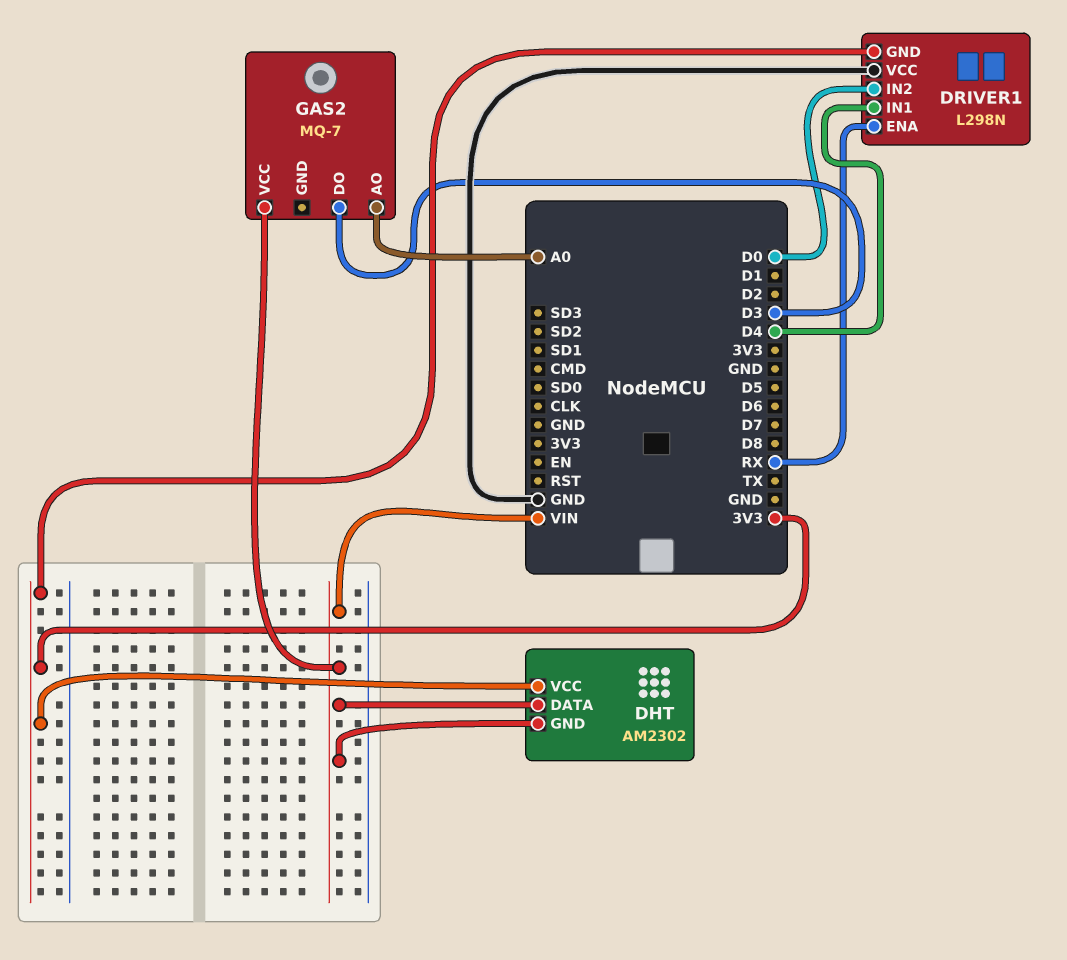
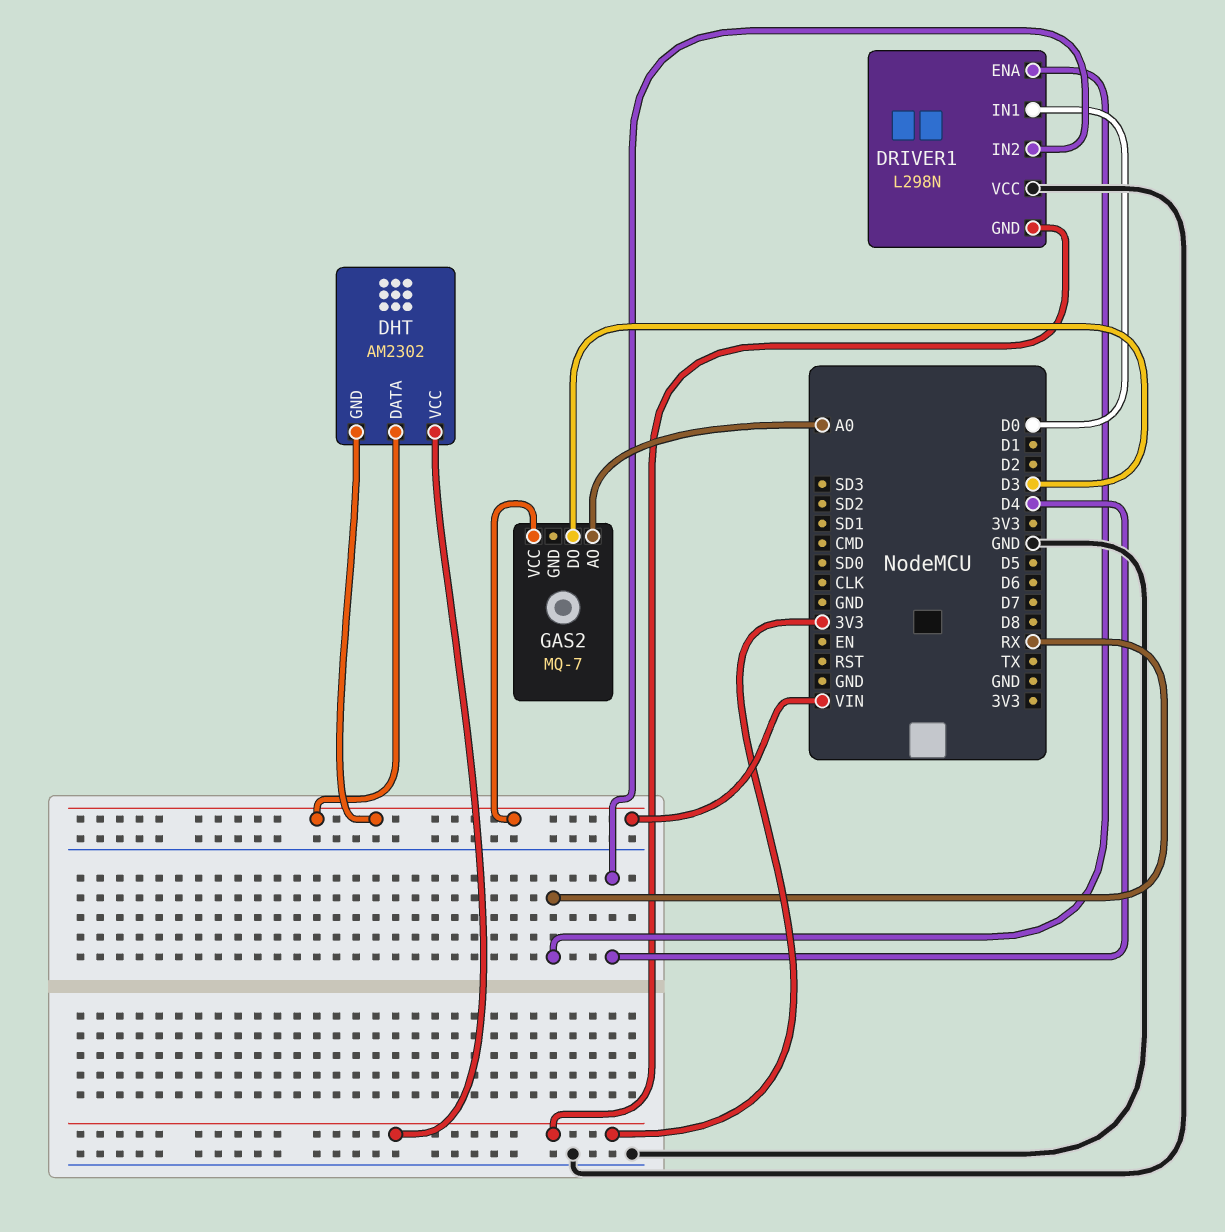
DRIVER1 pin IN1: D4 -> D0
DRIVER1 pin IN2: D0 -> D4

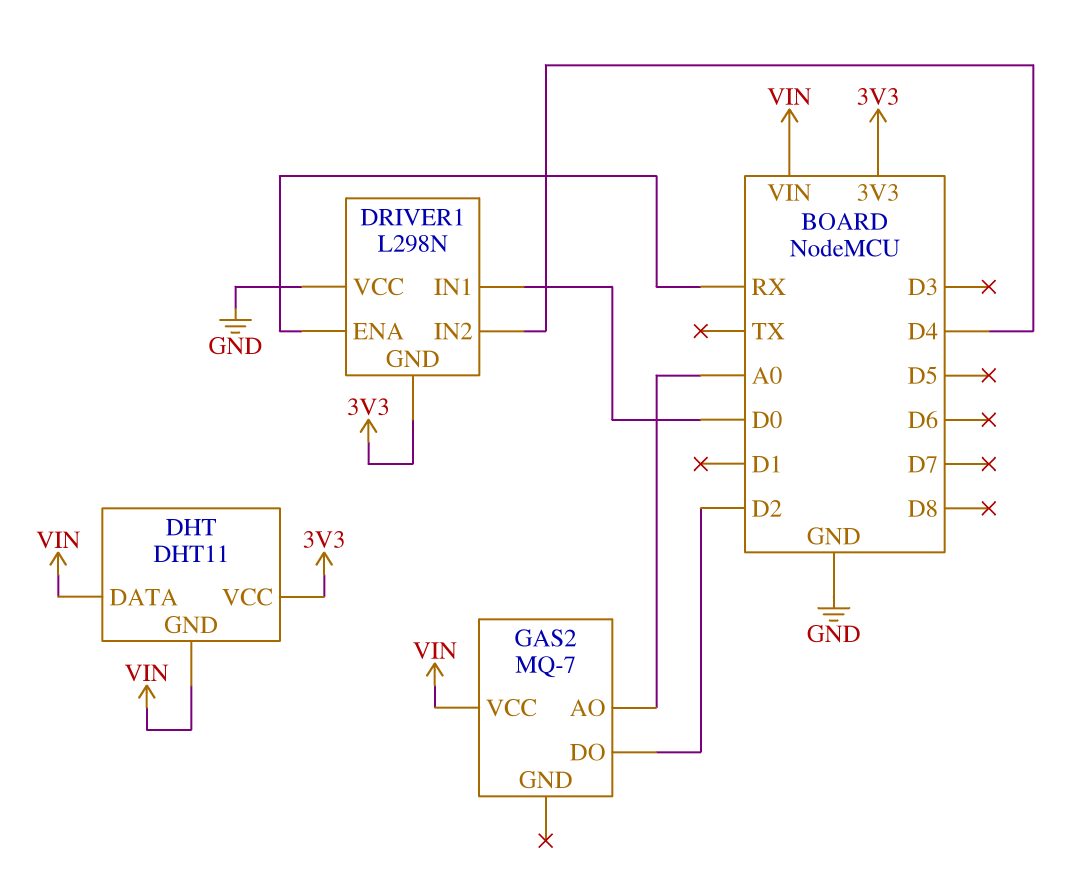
DHT: AM2302 -> DHT11
GAS2 pin DO: D3 -> D2

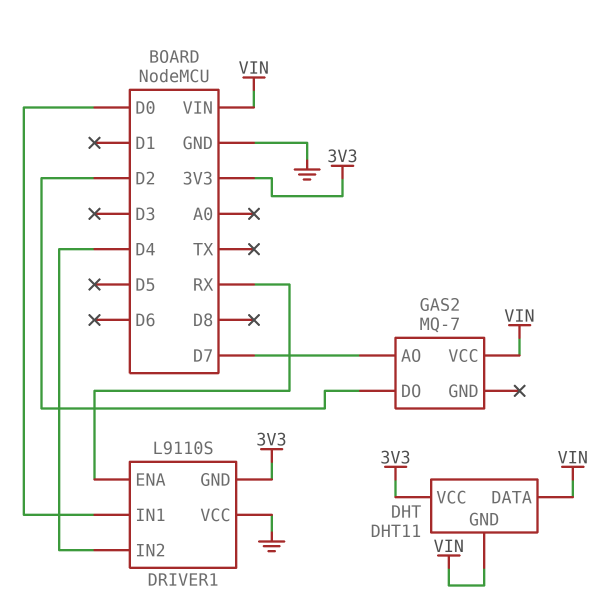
DRIVER1: L298N -> L9110S
GAS2 pin AO: A0 -> D7

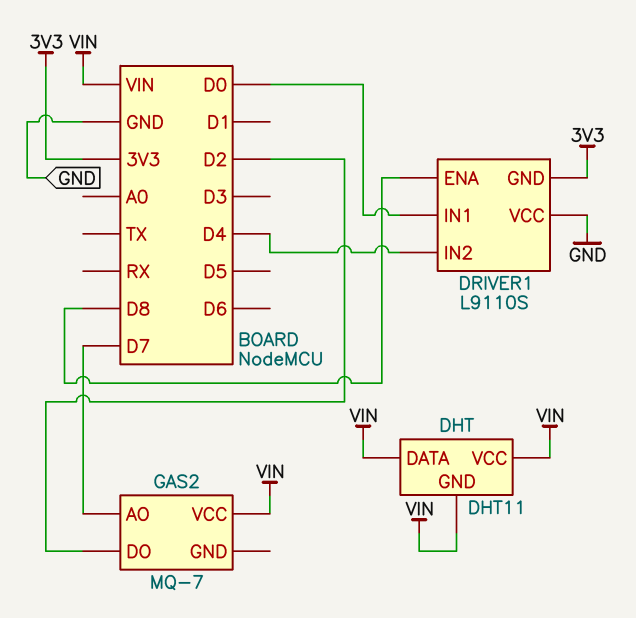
DHT pin VCC: 3V3 -> VIN
DRIVER1 pin ENA: RX -> D8

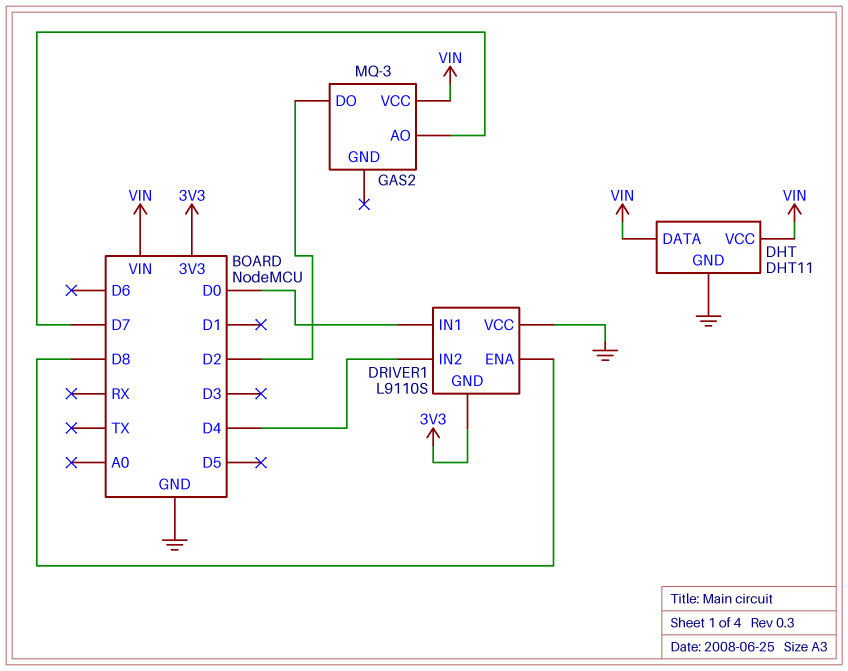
DHT pin GND: VIN -> GND
GAS2: MQ-7 -> MQ-3

